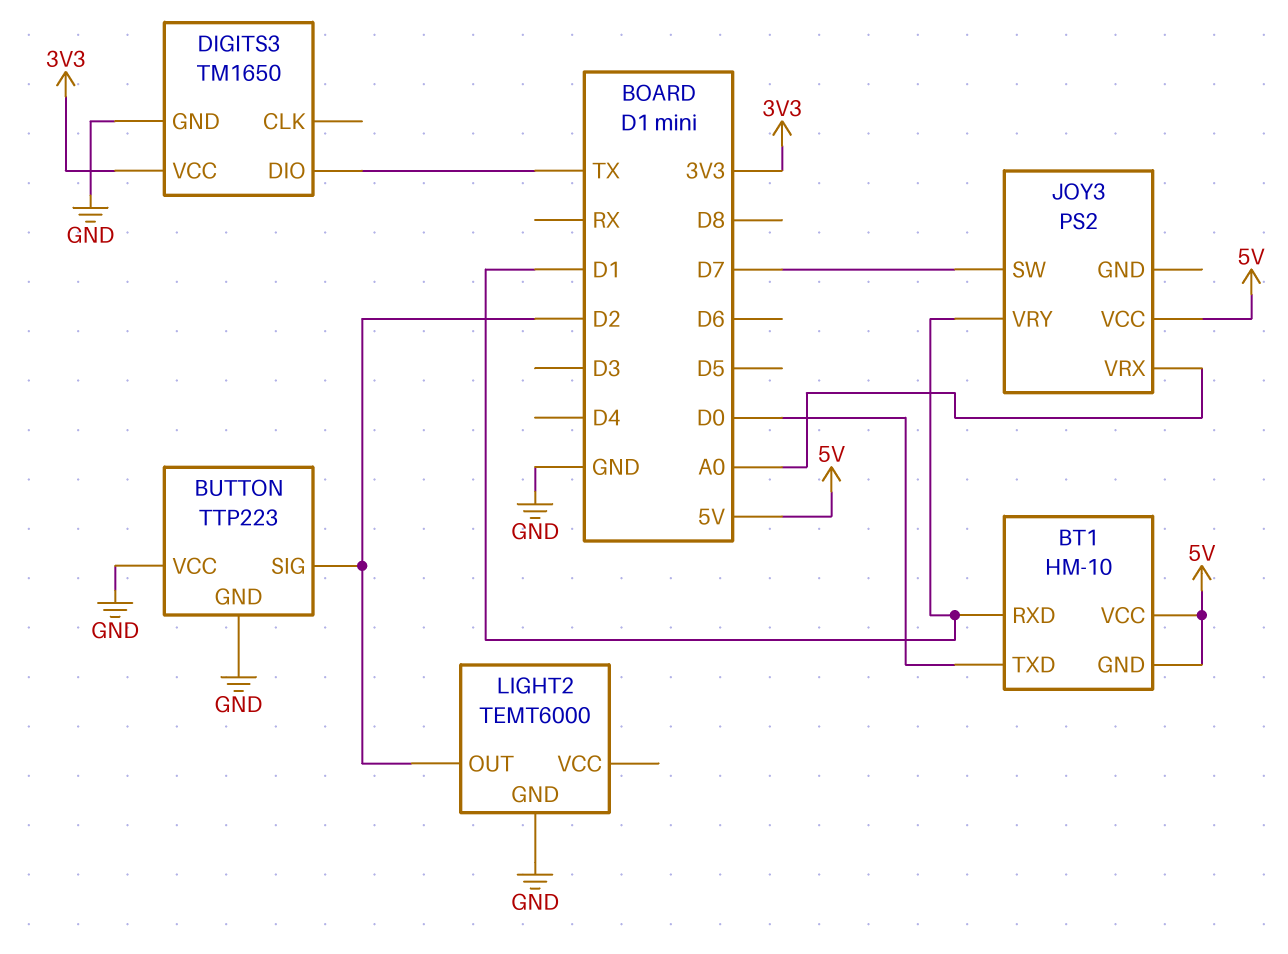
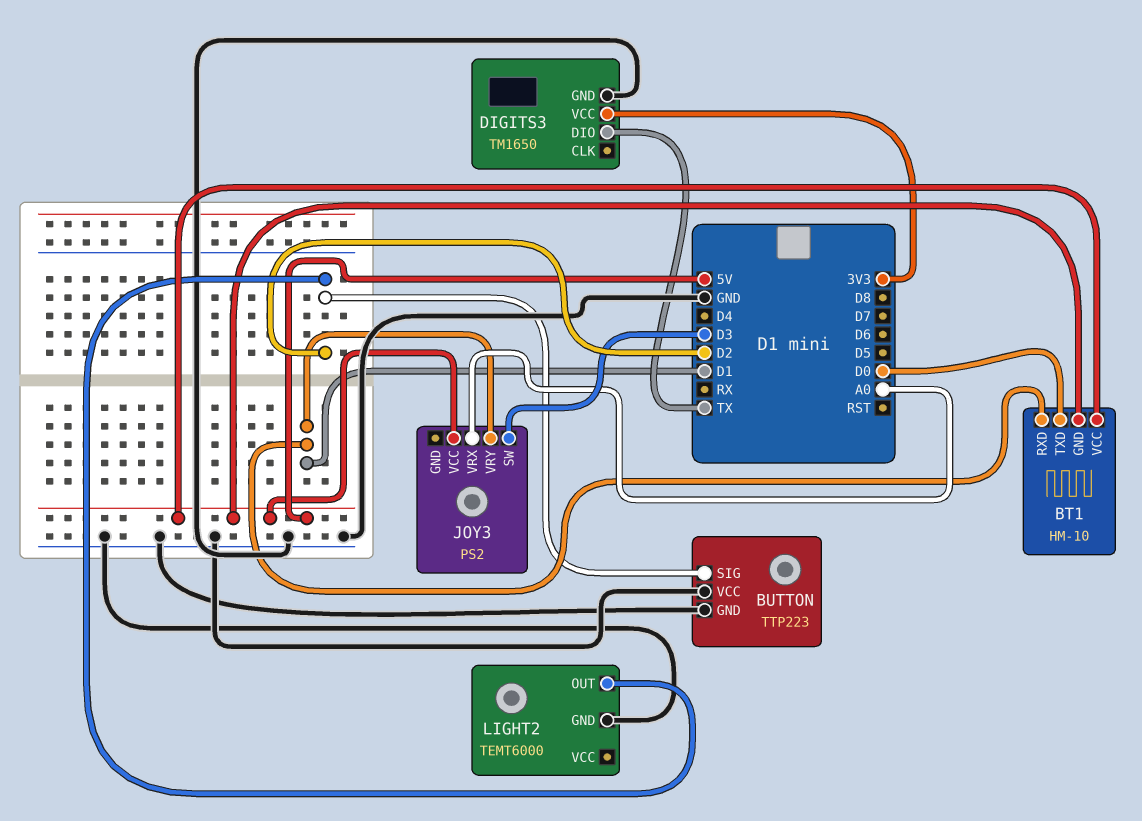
JOY3 pin SW: D7 -> D3

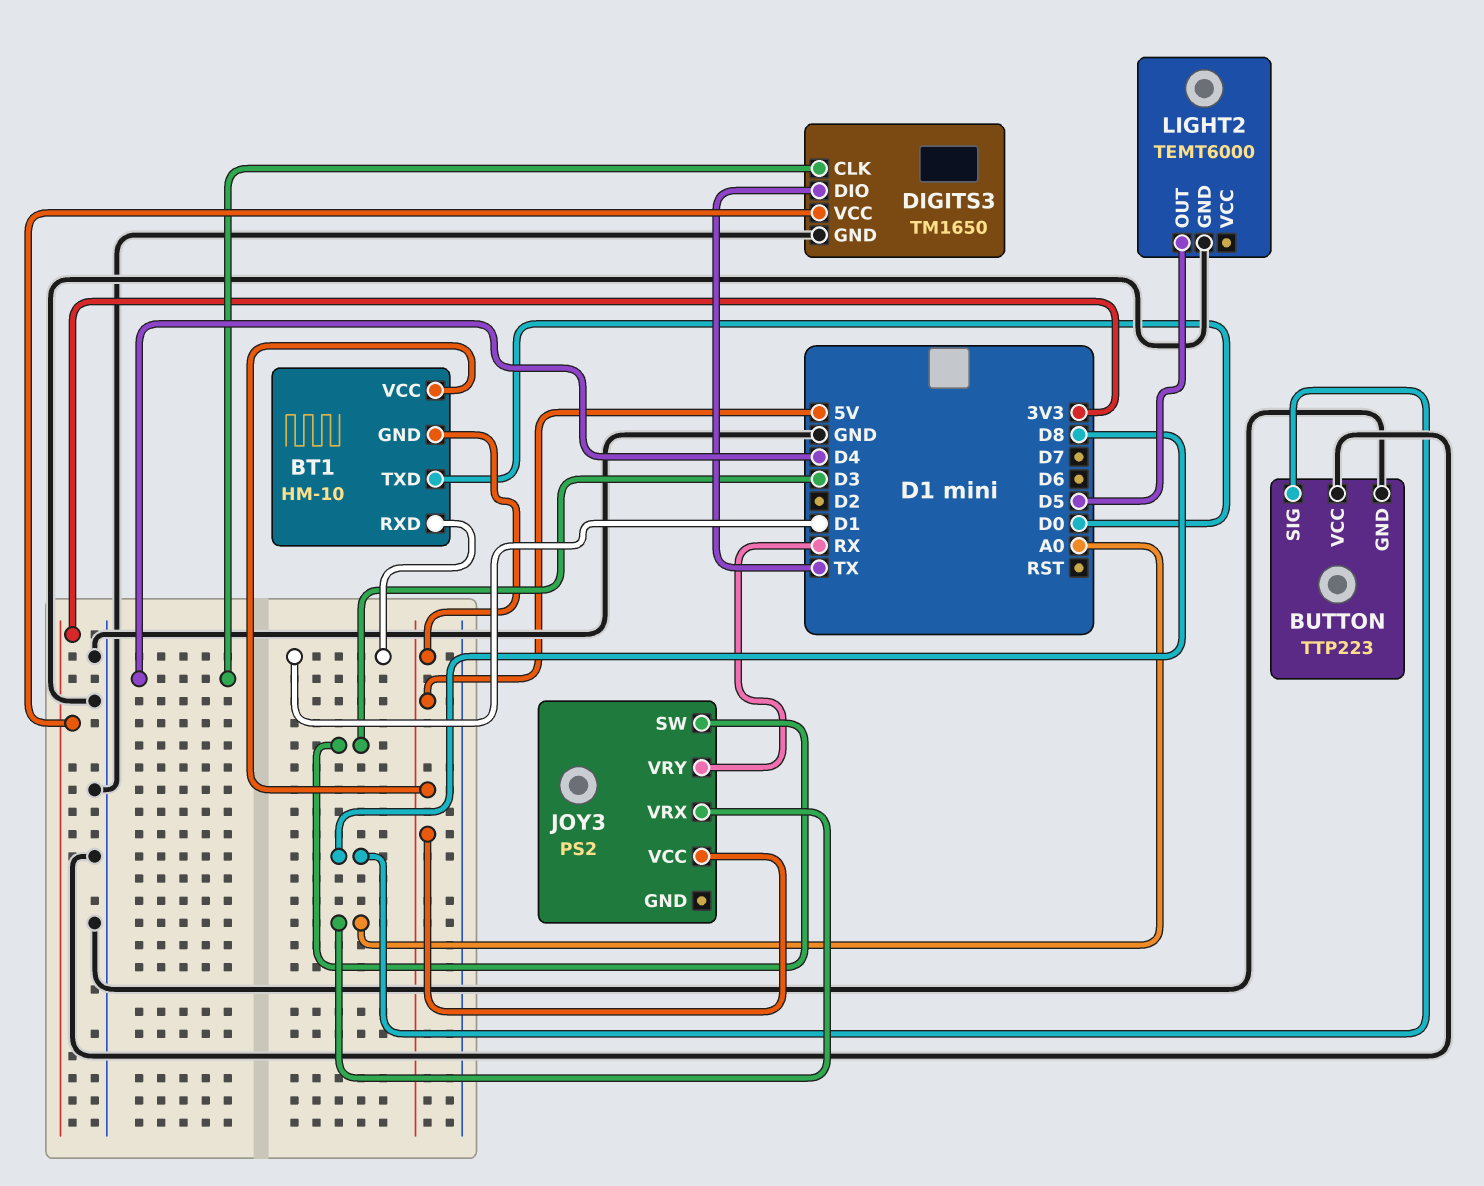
BUTTON pin SIG: D2 -> D8
DIGITS3 pin CLK: none -> D4
JOY3 pin VRY: D1 -> RX
LIGHT2 pin OUT: D2 -> D5

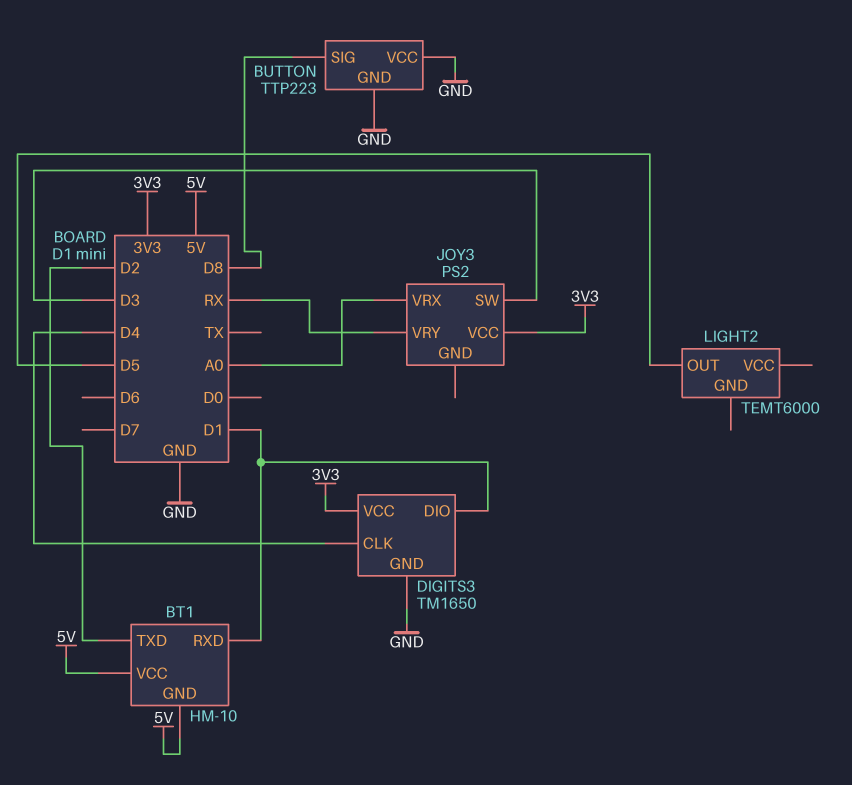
BT1 pin TXD: D0 -> D2
DIGITS3 pin DIO: TX -> D1
JOY3 pin VCC: 5V -> 3V3
LIGHT2 pin GND: GND -> none

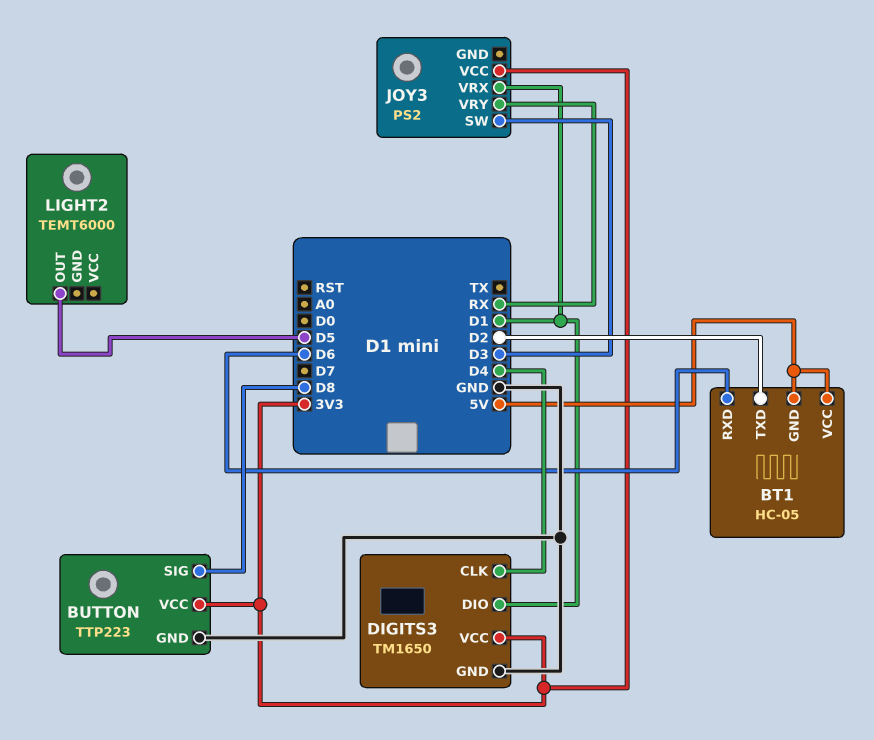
BT1: HM-10 -> HC-05
BT1 pin RXD: D1 -> D6
BUTTON pin VCC: GND -> 3V3
JOY3 pin VRX: A0 -> D1

